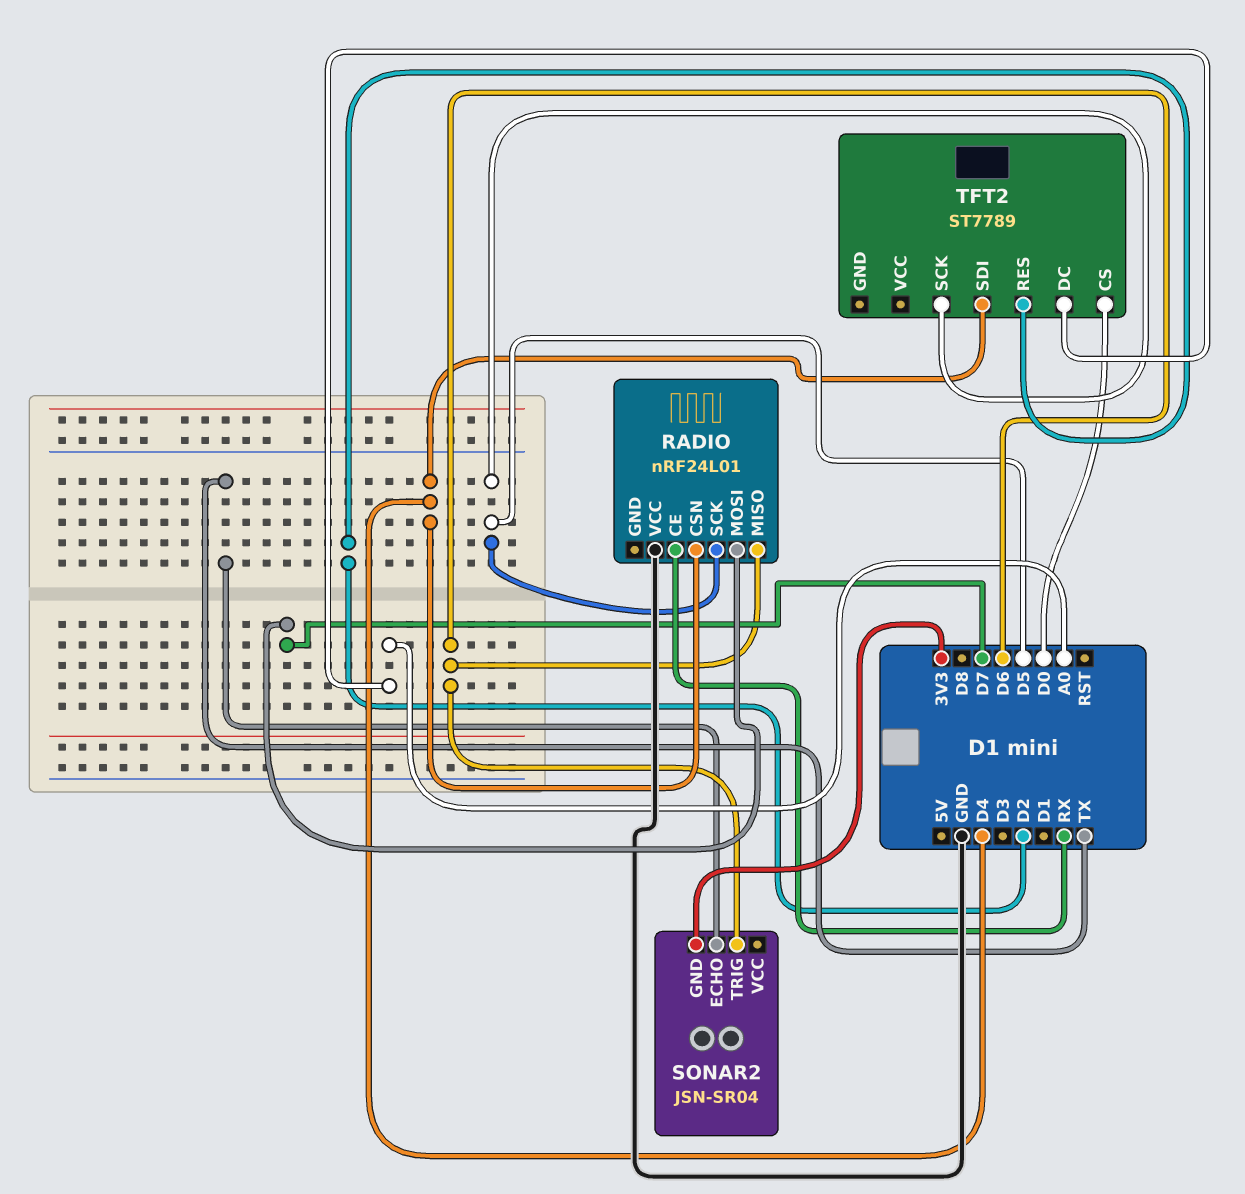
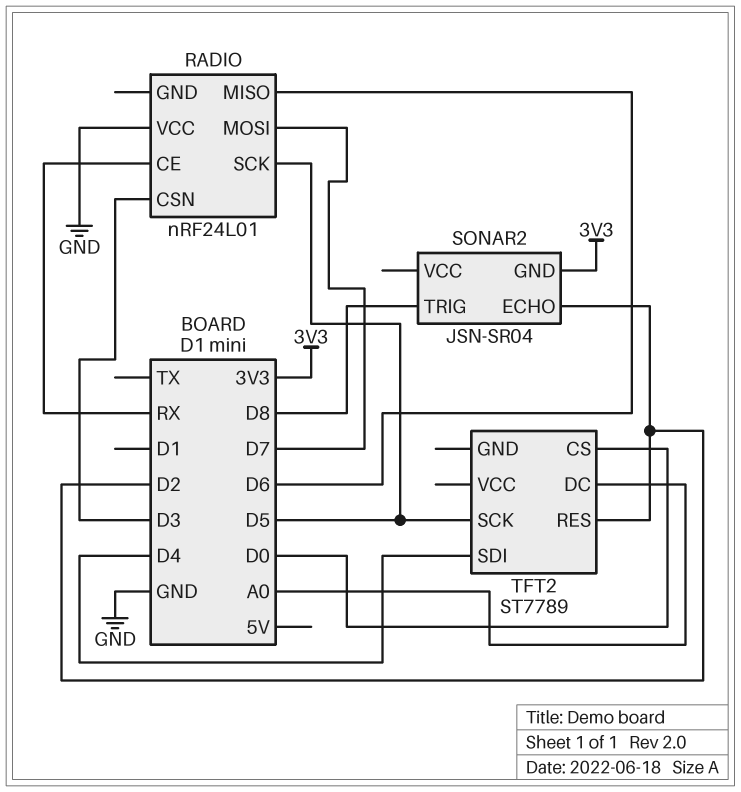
RADIO pin CSN: D4 -> D3
SONAR2 pin ECHO: TX -> D2
SONAR2 pin TRIG: D6 -> D8

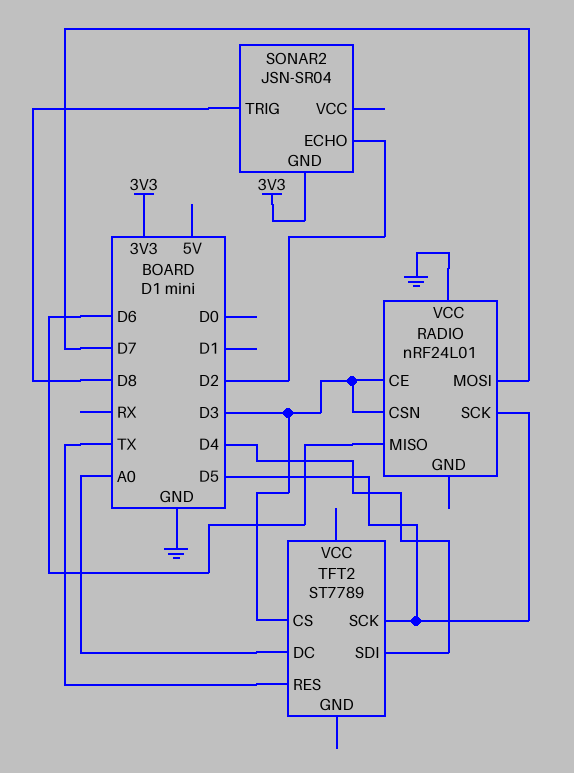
RADIO pin CE: RX -> D3
TFT2 pin CS: D0 -> D3
TFT2 pin RES: D2 -> TX

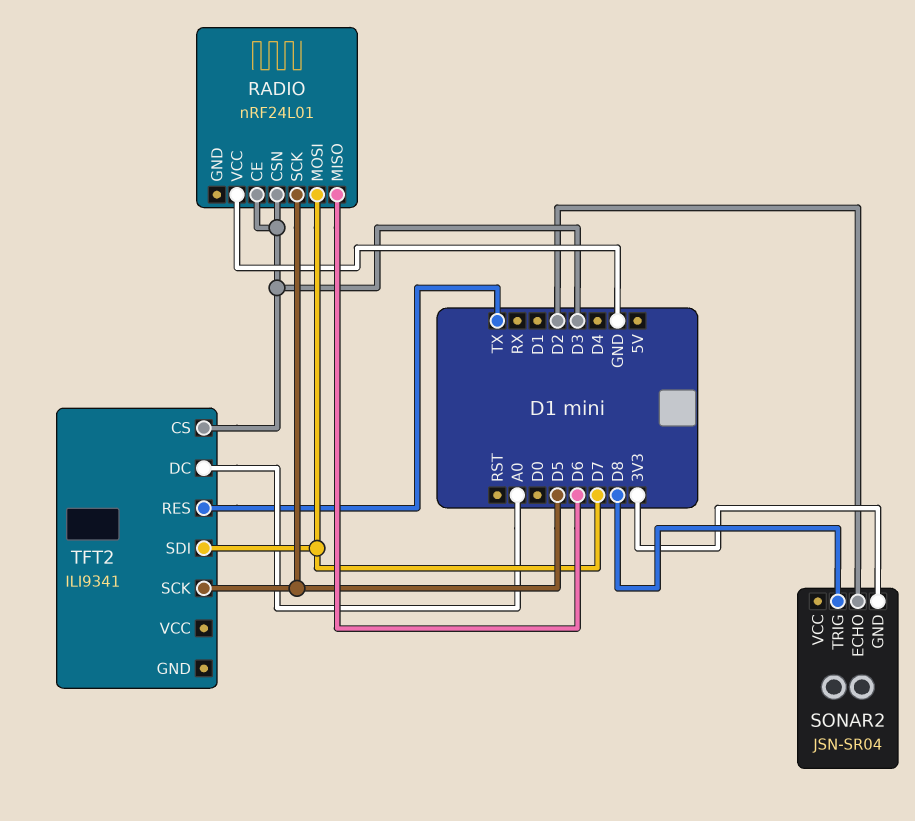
TFT2: ST7789 -> ILI9341
TFT2 pin SDI: D4 -> D7

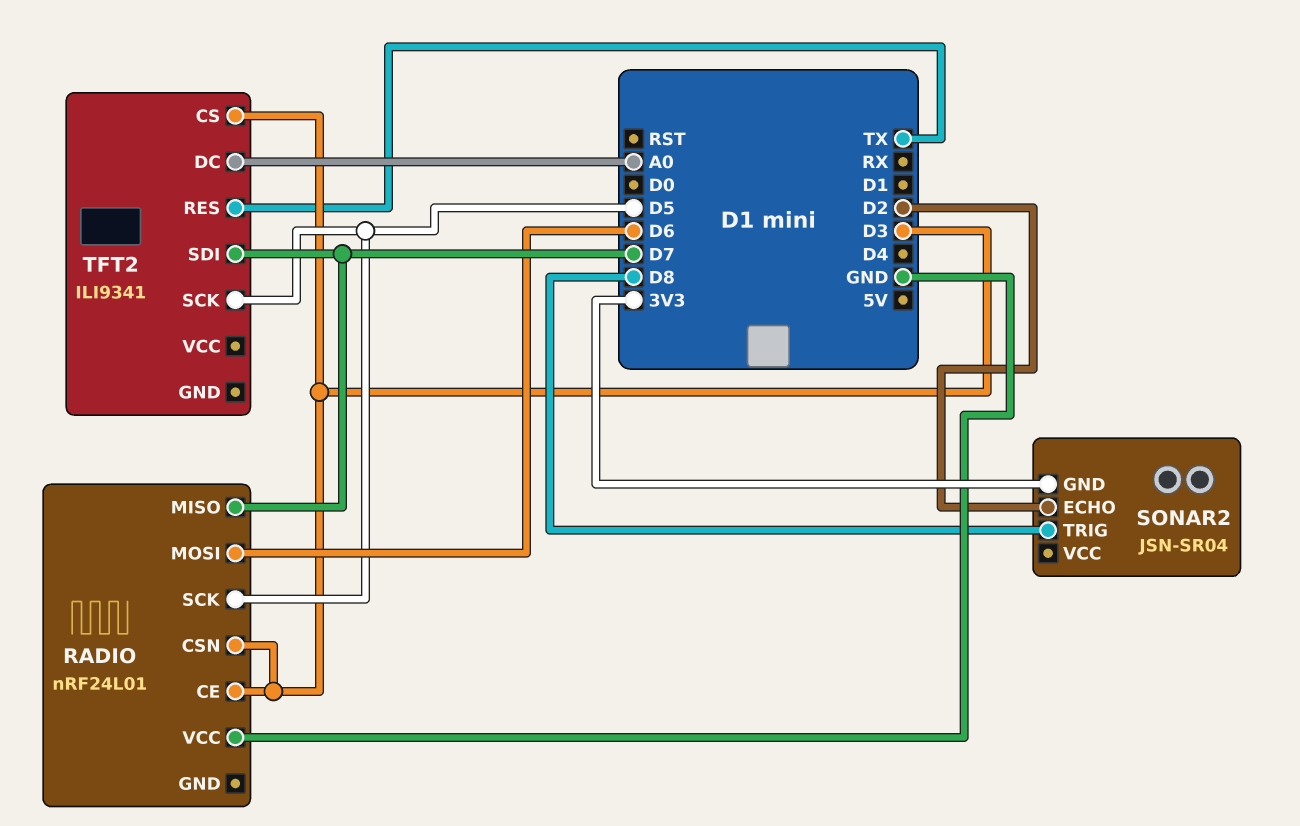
RADIO pin MISO: D6 -> D7
RADIO pin MOSI: D7 -> D6

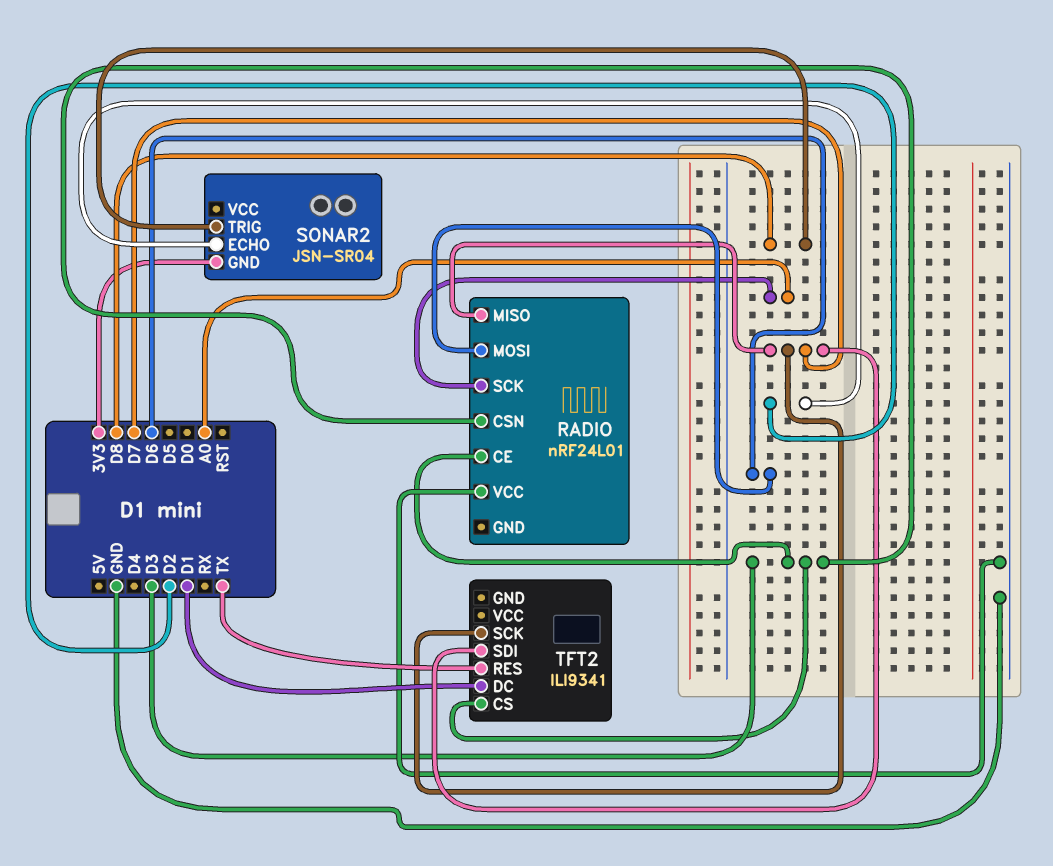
RADIO pin SCK: D5 -> A0
TFT2 pin DC: A0 -> D1
TFT2 pin SCK: D5 -> D7

